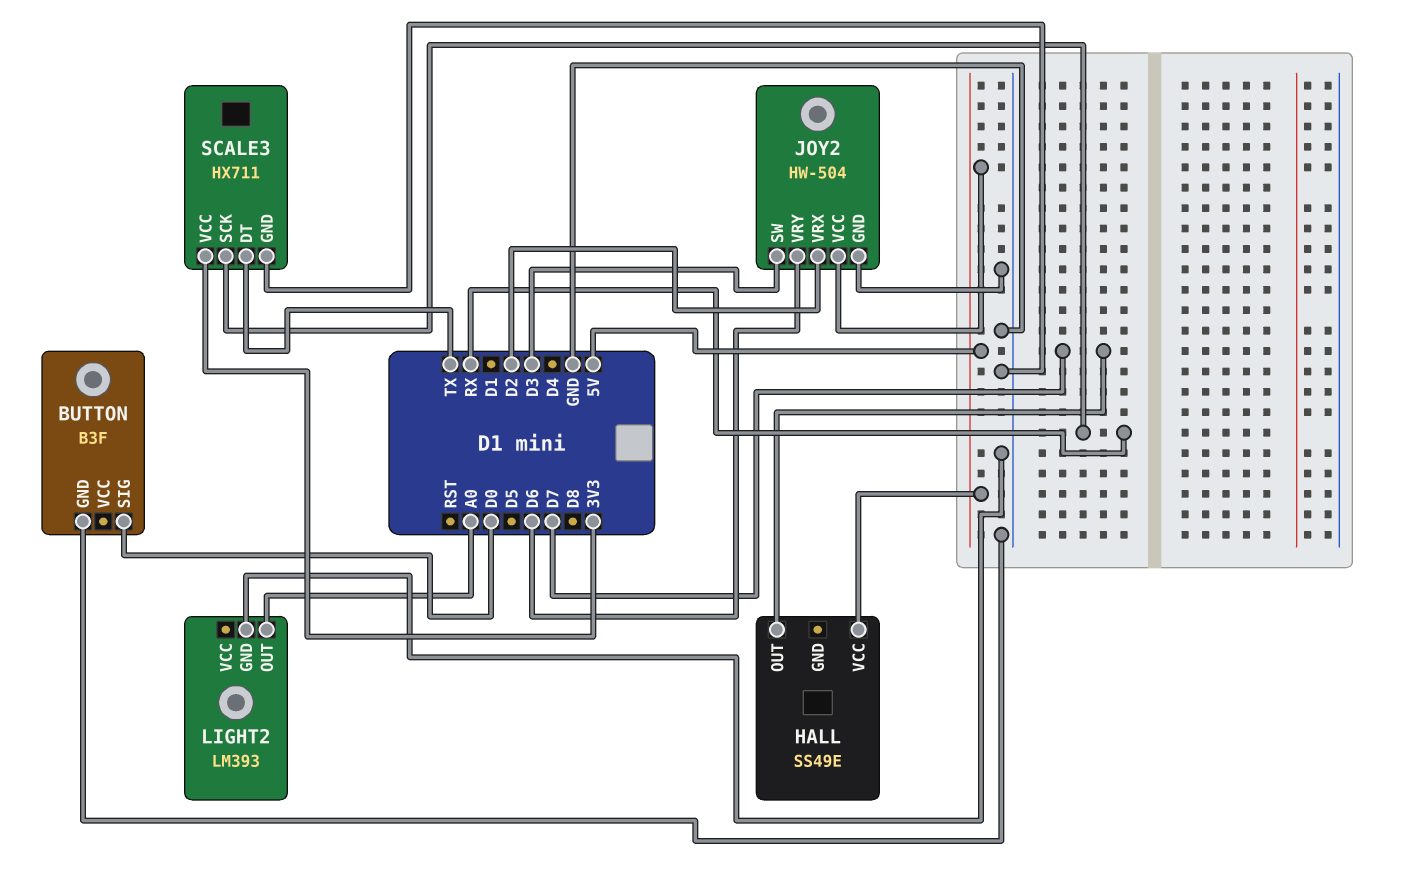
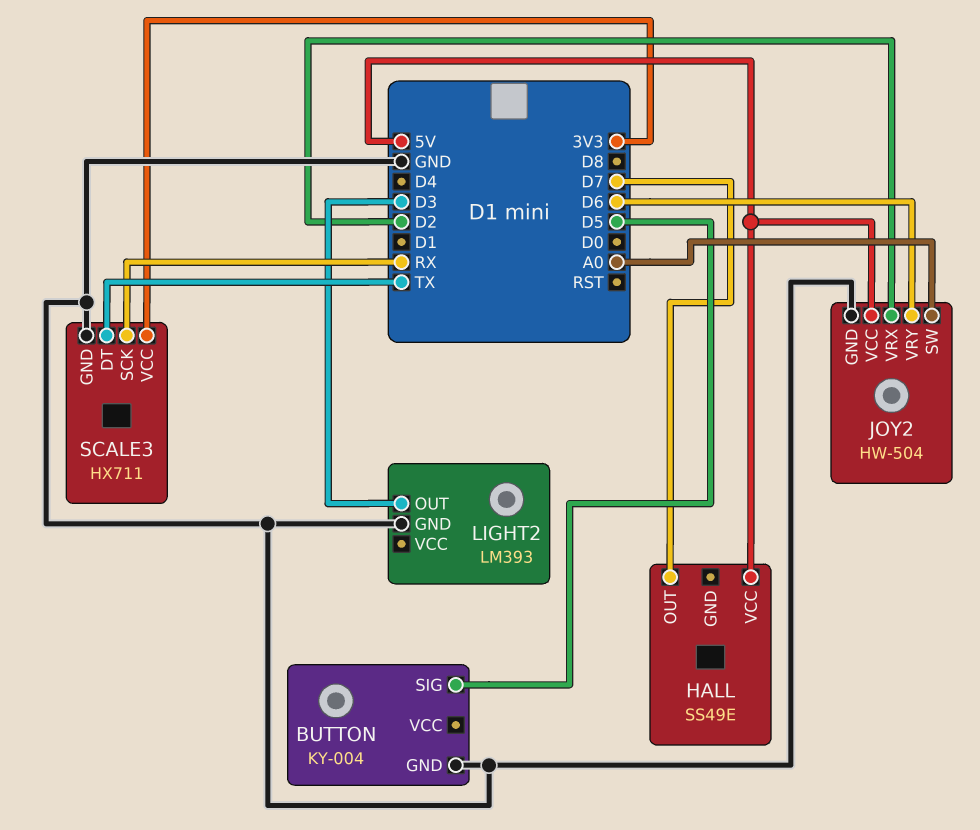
BUTTON: B3F -> KY-004
BUTTON pin SIG: D0 -> D5
JOY2 pin SW: D3 -> A0
LIGHT2 pin OUT: A0 -> D3

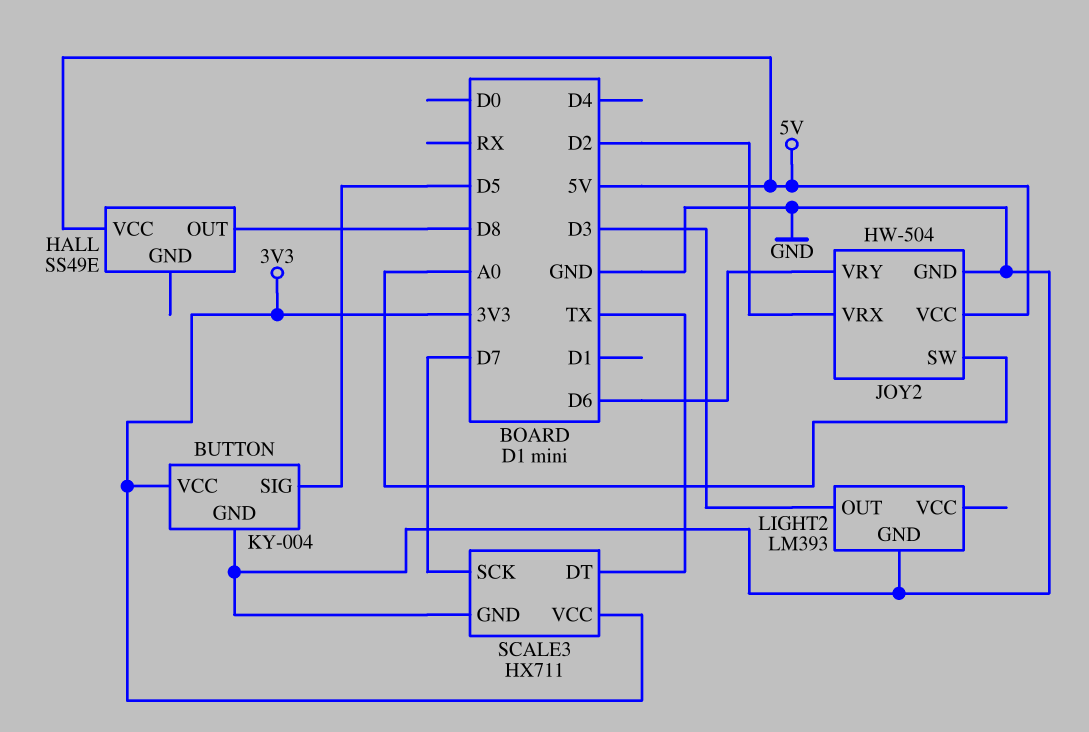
BUTTON pin VCC: none -> 3V3
HALL pin OUT: D7 -> D8
SCALE3 pin SCK: RX -> D7

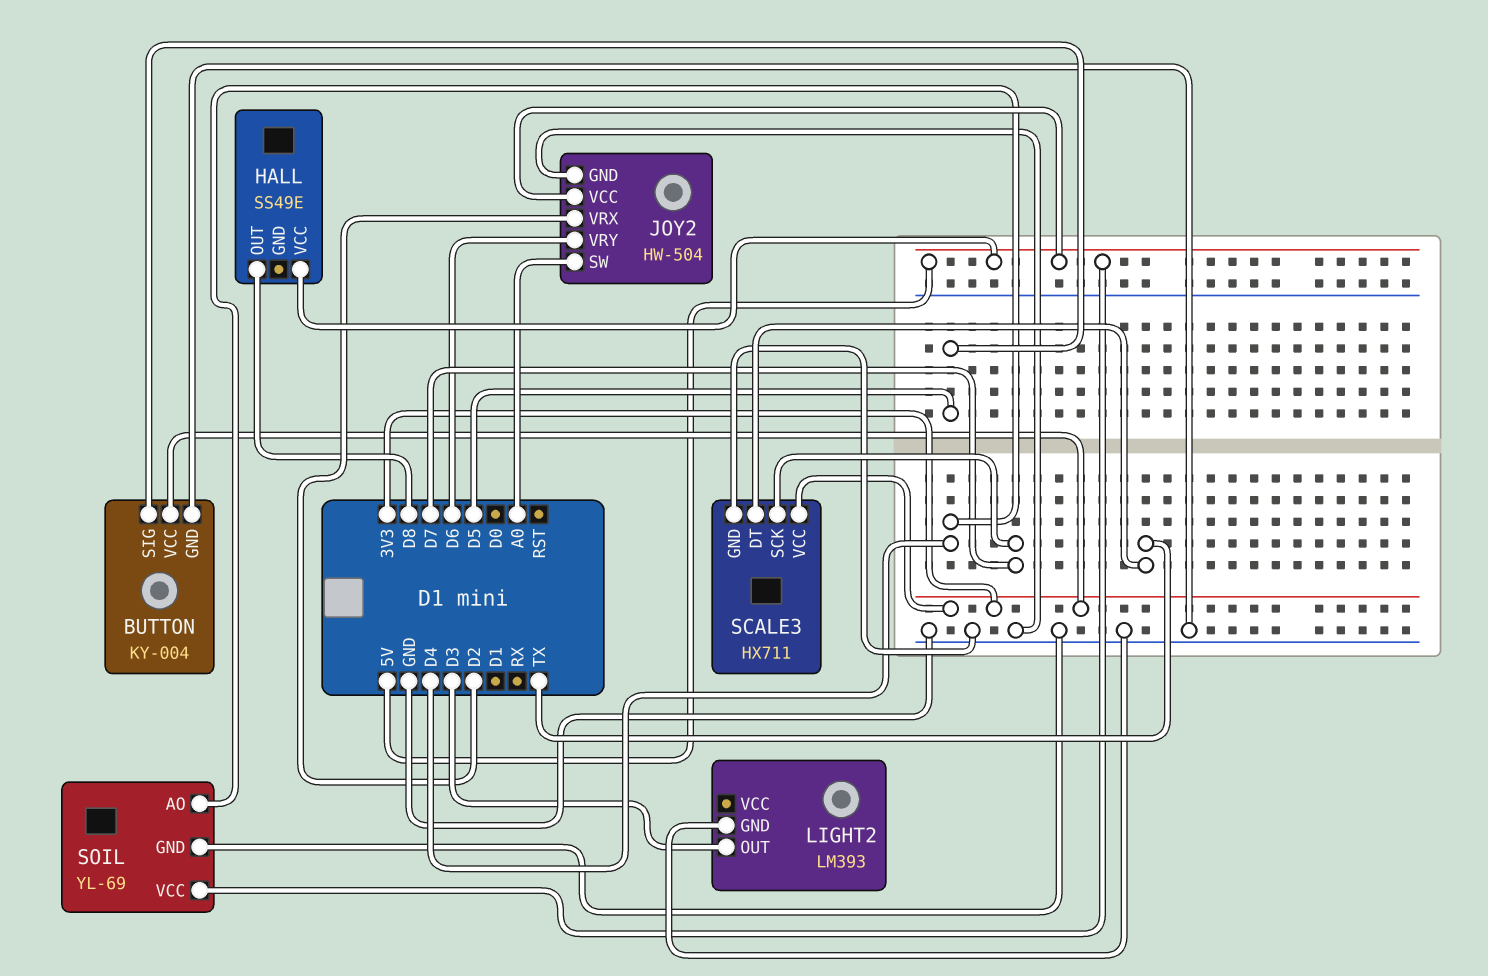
SOIL: none -> YL-69
SOIL pin AO: none -> D4
SOIL pin GND: none -> GND
SOIL pin VCC: none -> 5V

